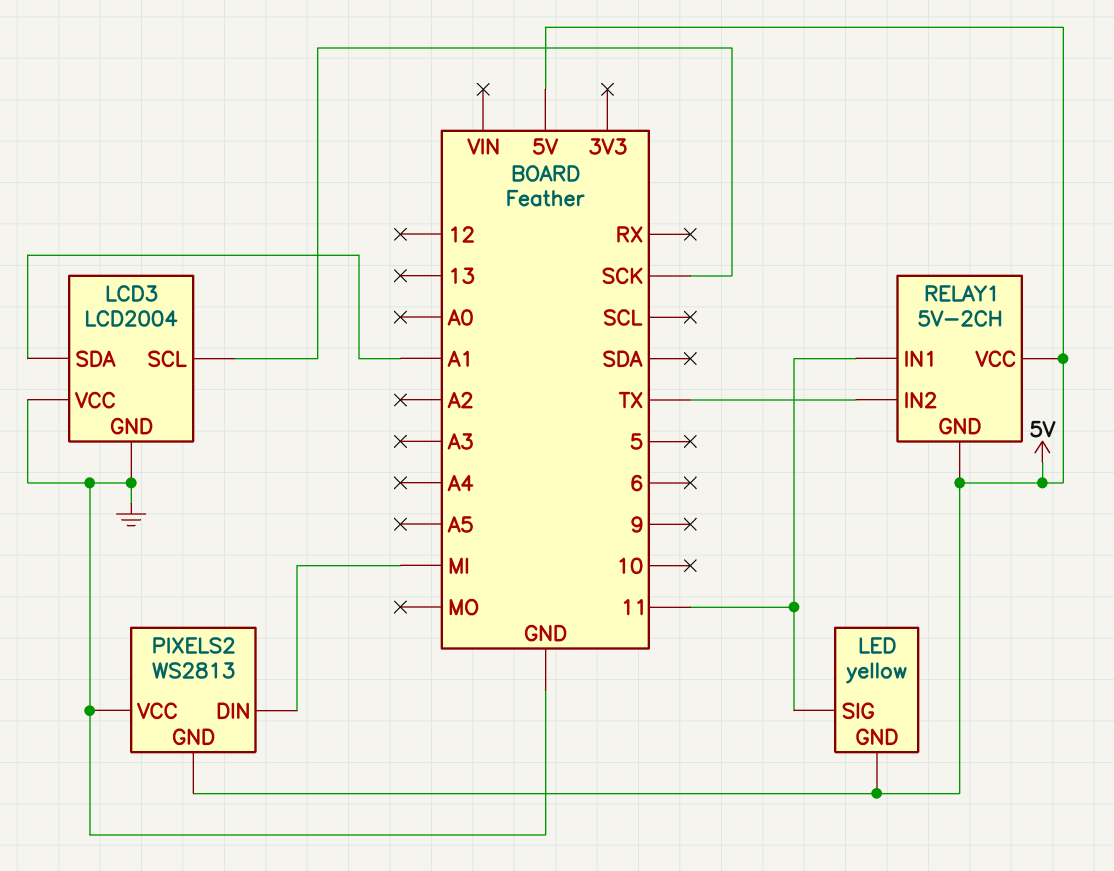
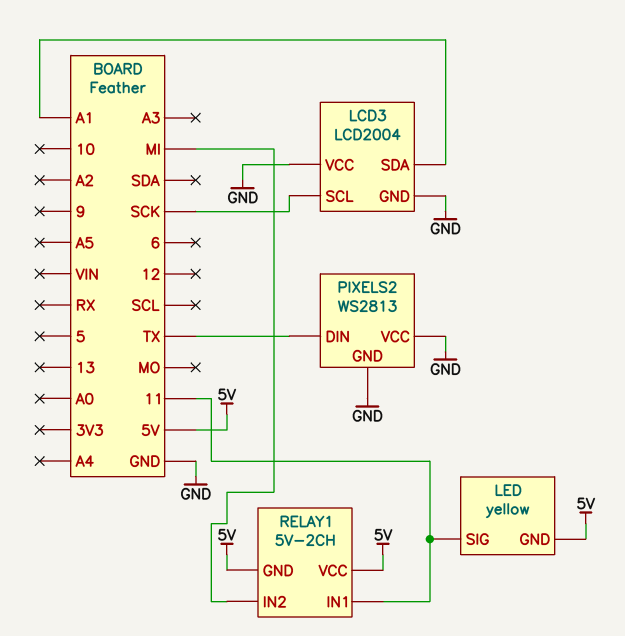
PIXELS2 pin DIN: MI -> TX
PIXELS2 pin GND: 5V -> GND
RELAY1 pin IN2: TX -> MI

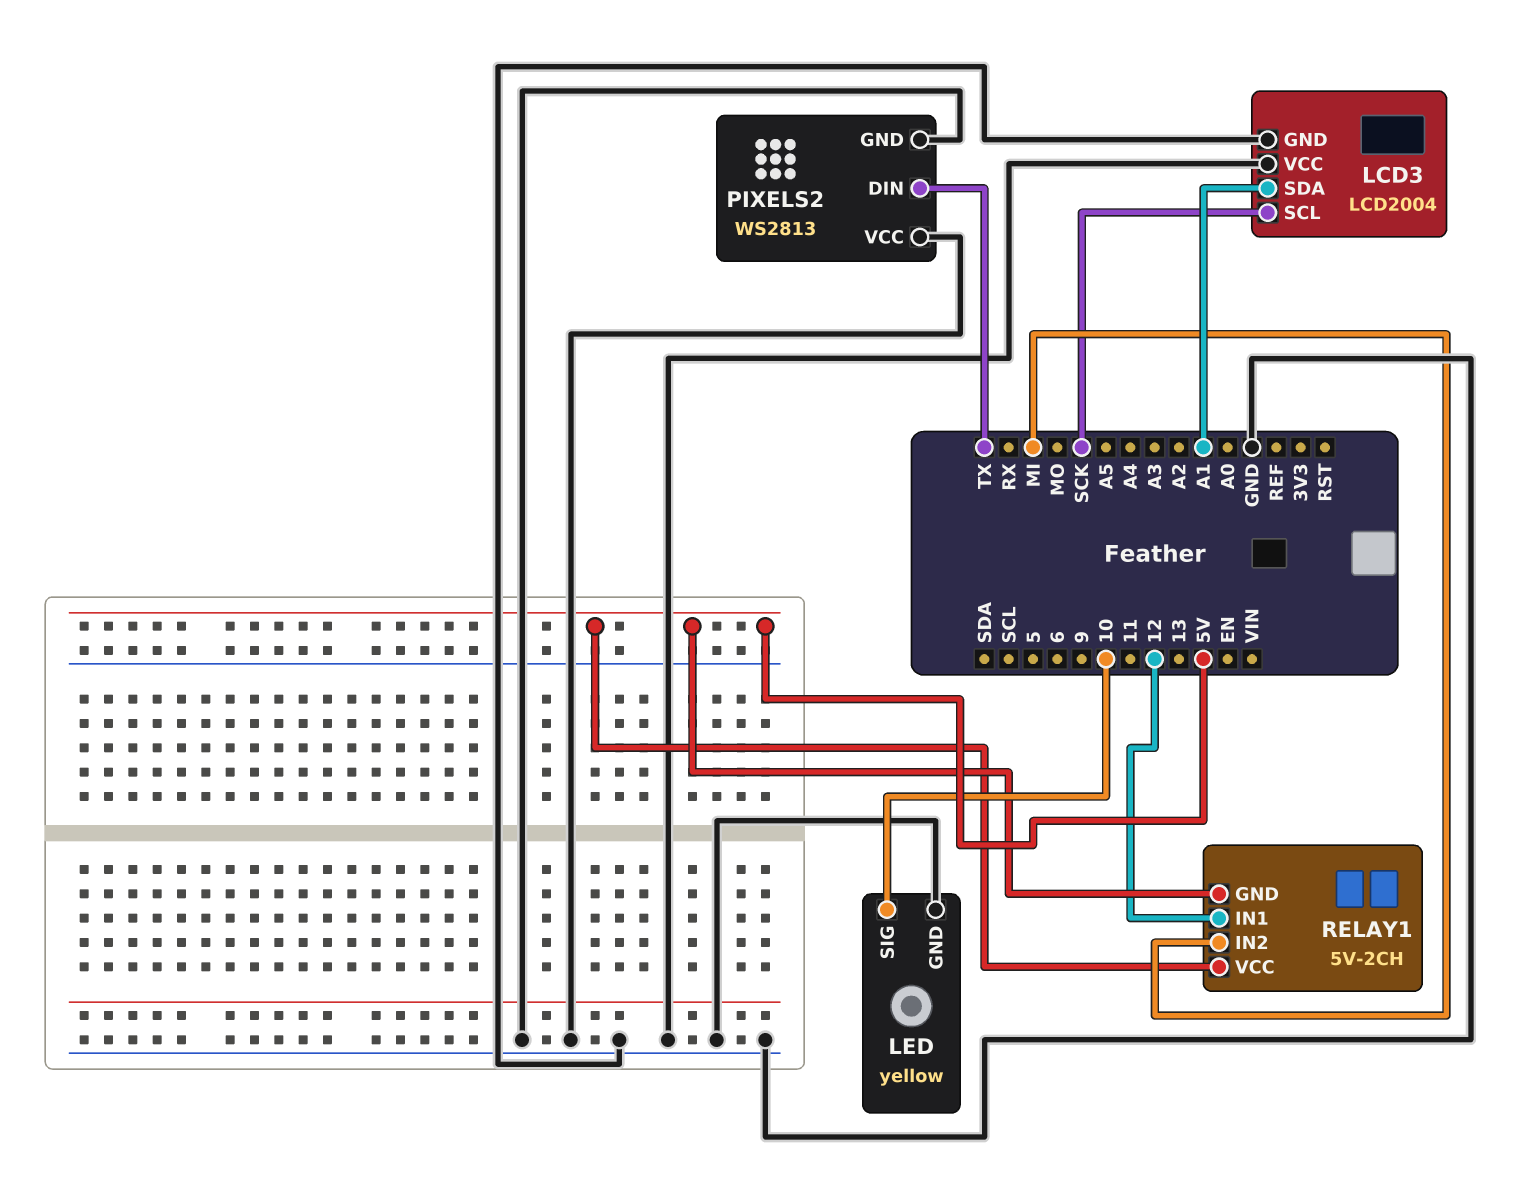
LED pin GND: 5V -> GND
LED pin SIG: 11 -> 10
RELAY1 pin IN1: 11 -> 12

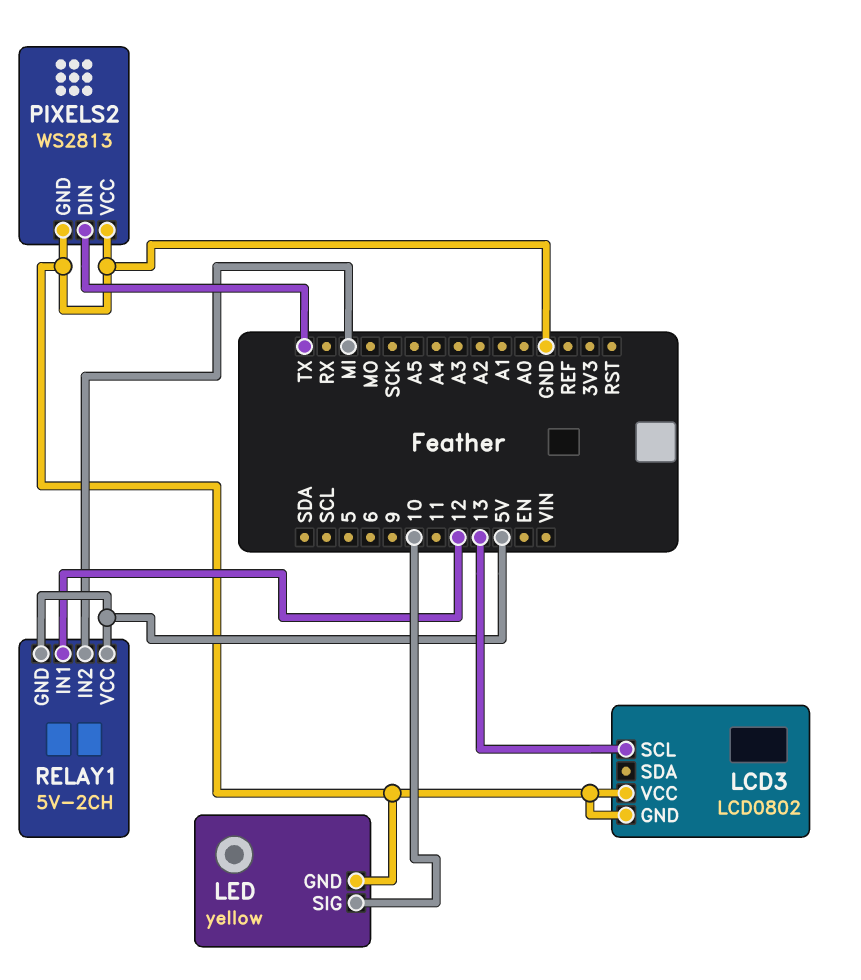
LCD3: LCD2004 -> LCD0802
LCD3 pin SCL: SCK -> 13
LCD3 pin SDA: A1 -> none

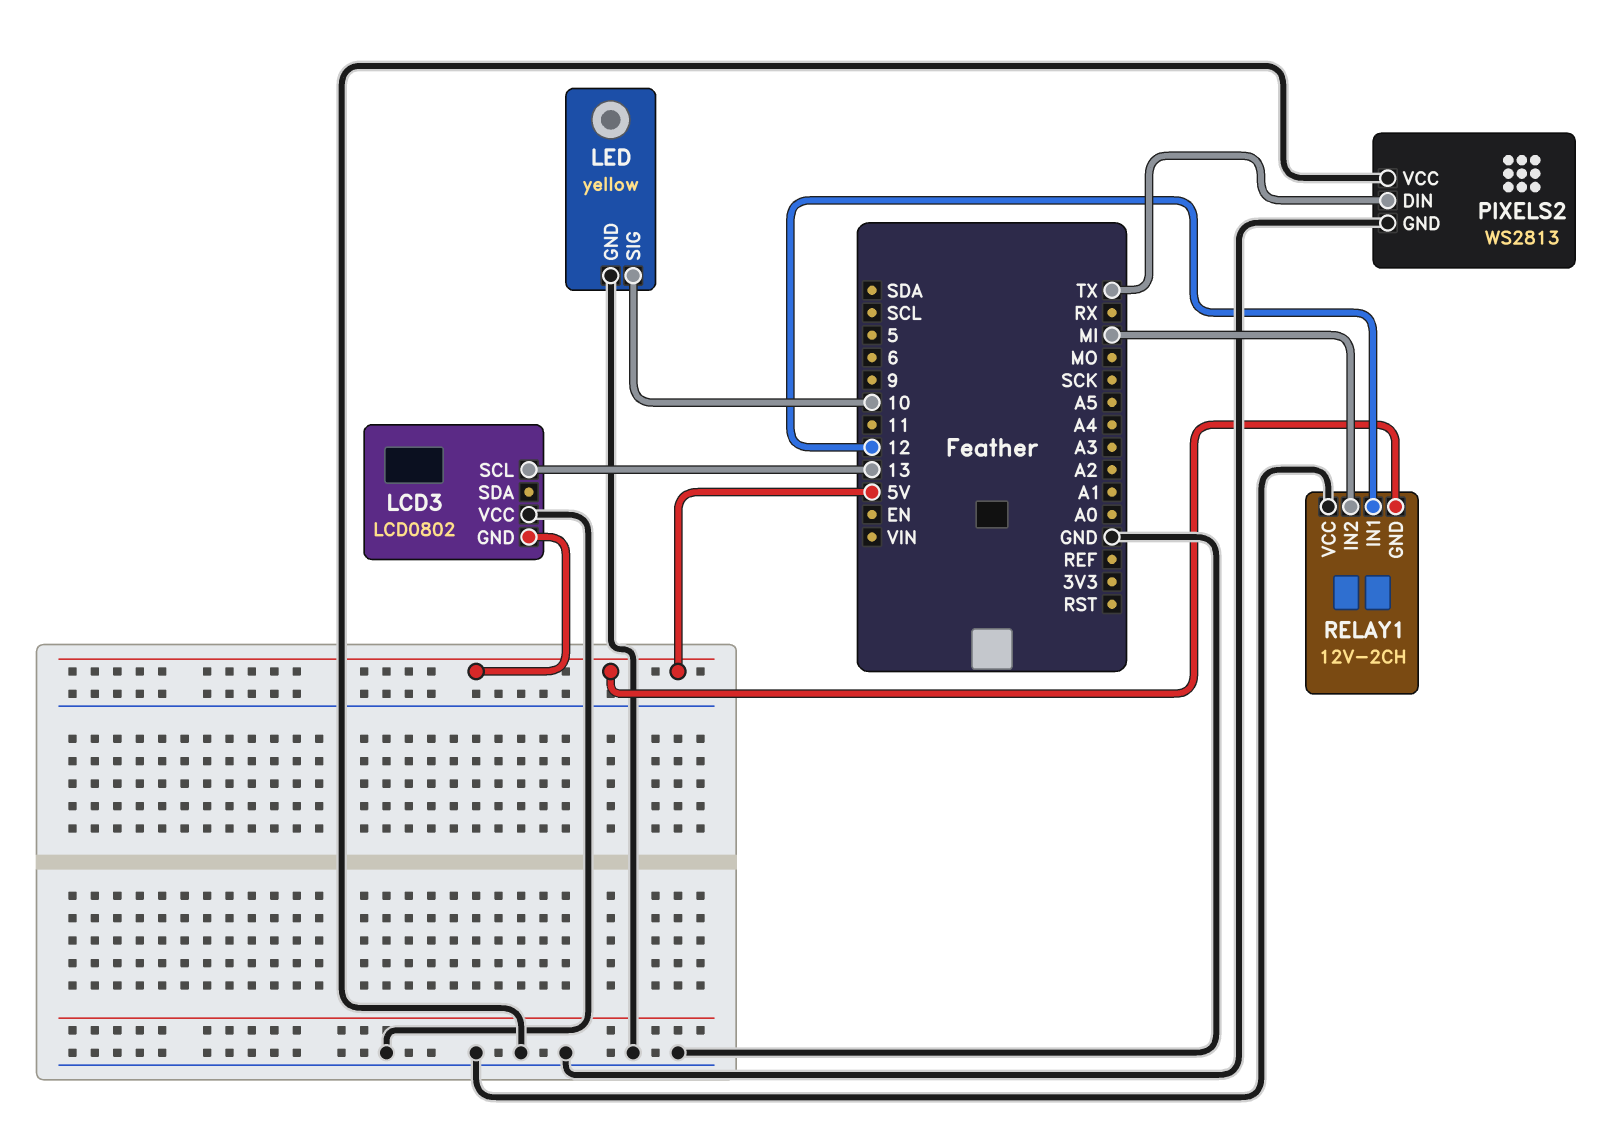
LCD3 pin GND: GND -> 5V
RELAY1: 5V-2CH -> 12V-2CH
RELAY1 pin VCC: 5V -> GND

